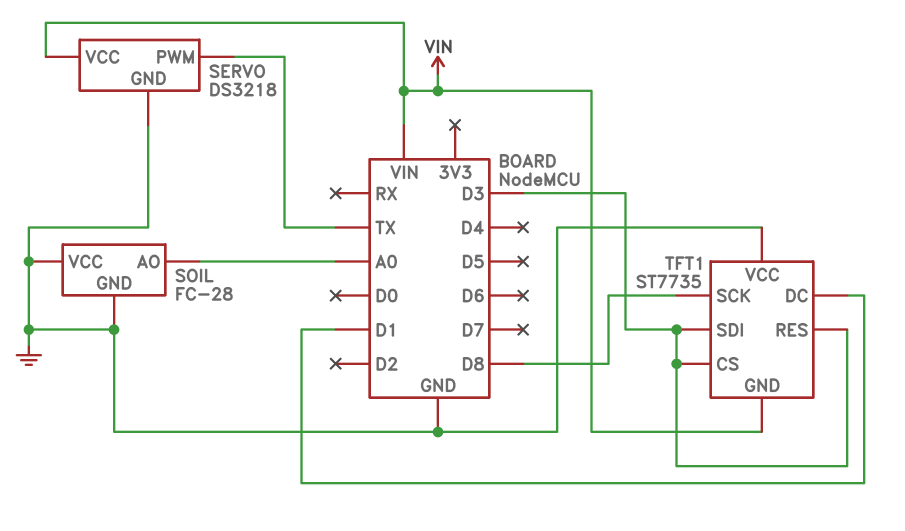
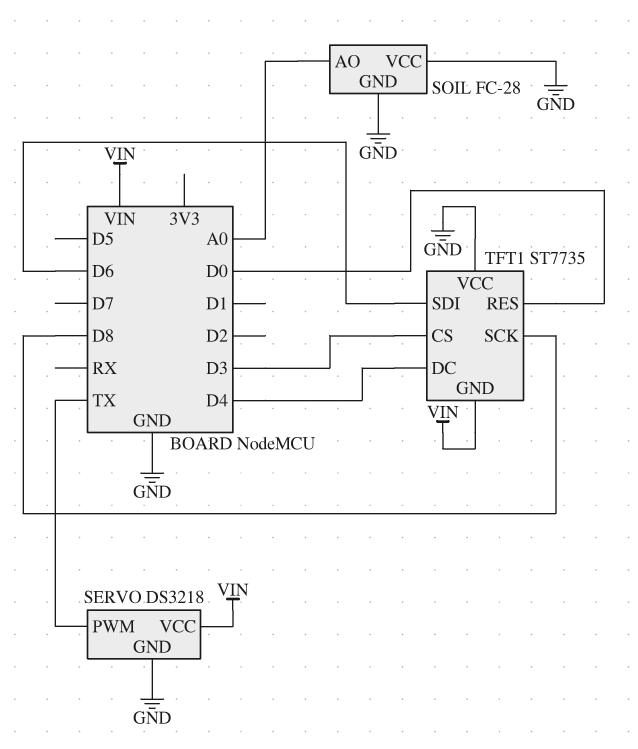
TFT1 pin DC: D1 -> D4
TFT1 pin RES: D3 -> D0
TFT1 pin SDI: D3 -> D6

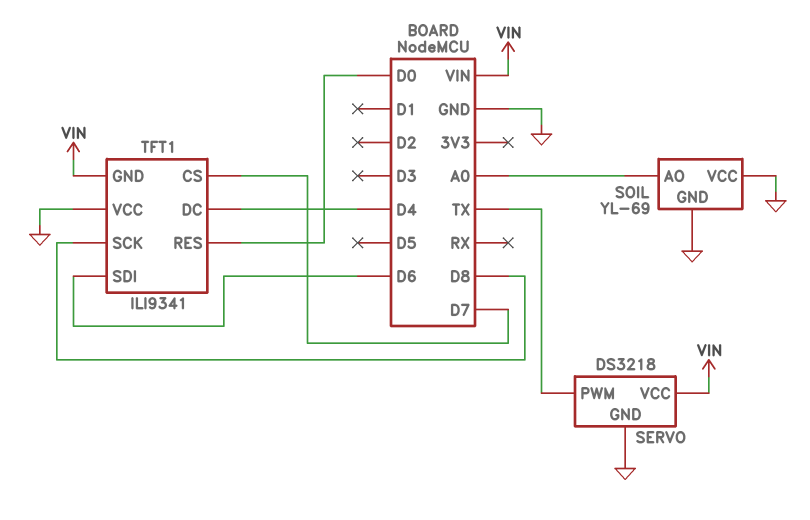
SOIL: FC-28 -> YL-69
TFT1: ST7735 -> ILI9341
TFT1 pin CS: D3 -> D7

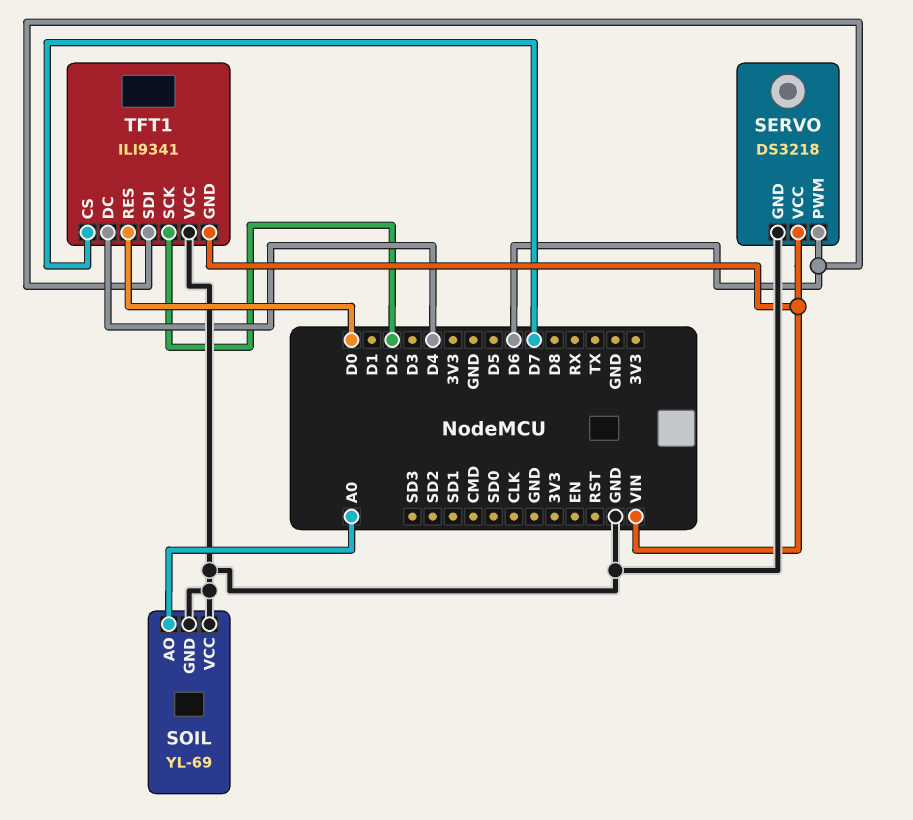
SERVO pin PWM: TX -> D6
TFT1 pin SCK: D8 -> D2

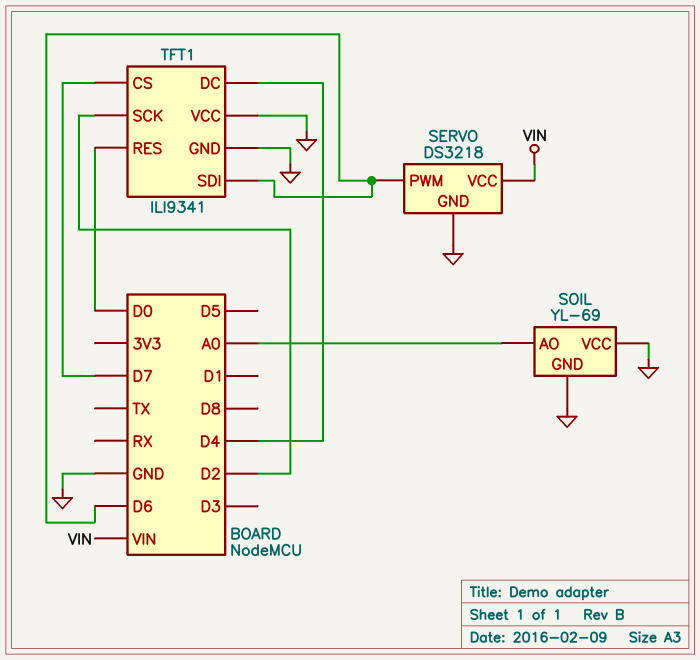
TFT1 pin GND: VIN -> GND

